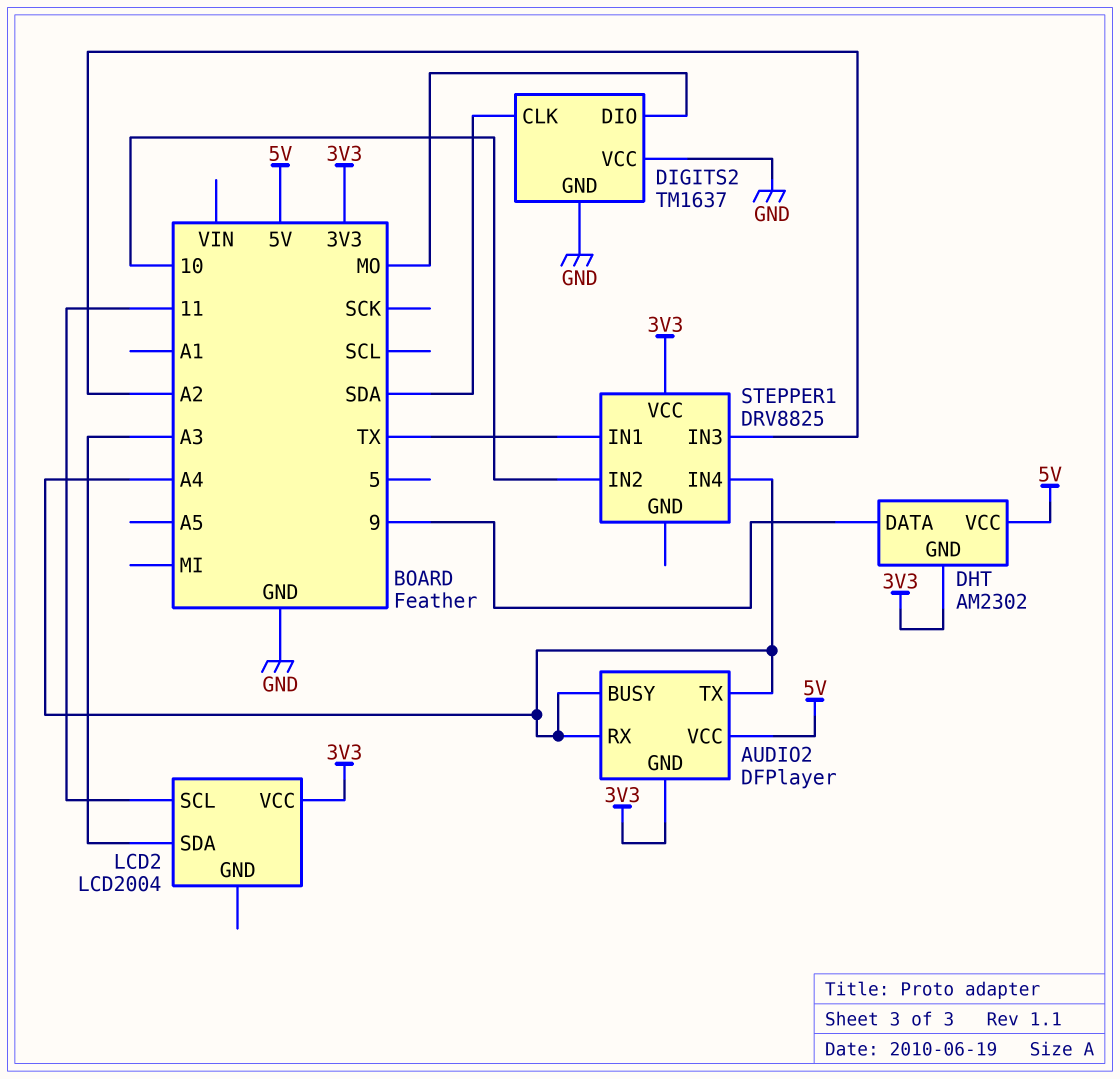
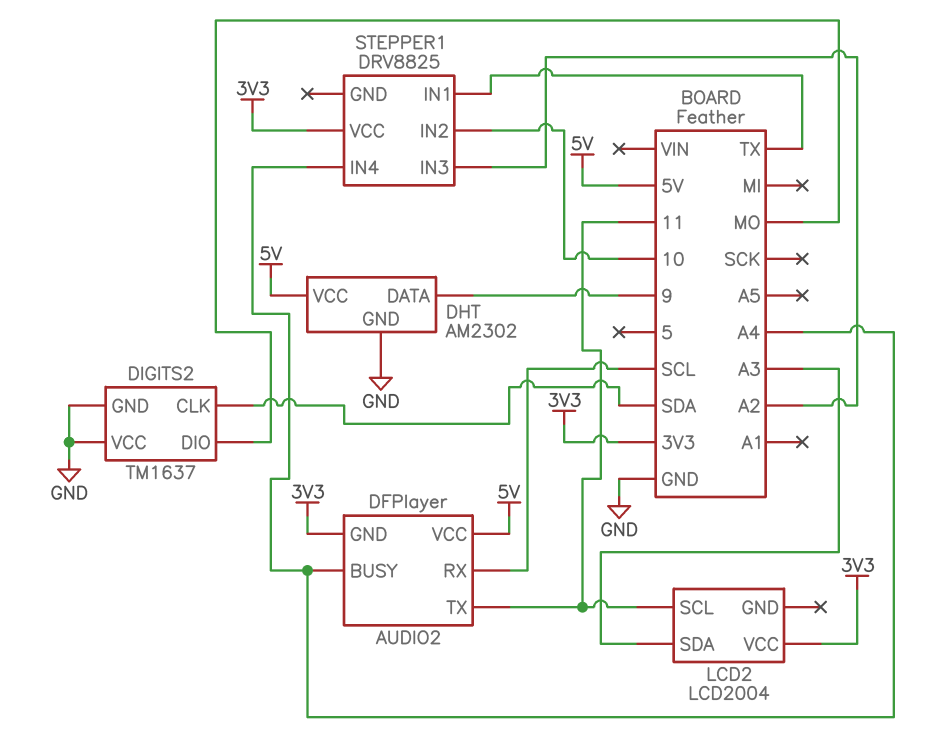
AUDIO2 pin RX: A4 -> SCL
AUDIO2 pin TX: A4 -> 11
DHT pin GND: 3V3 -> GND

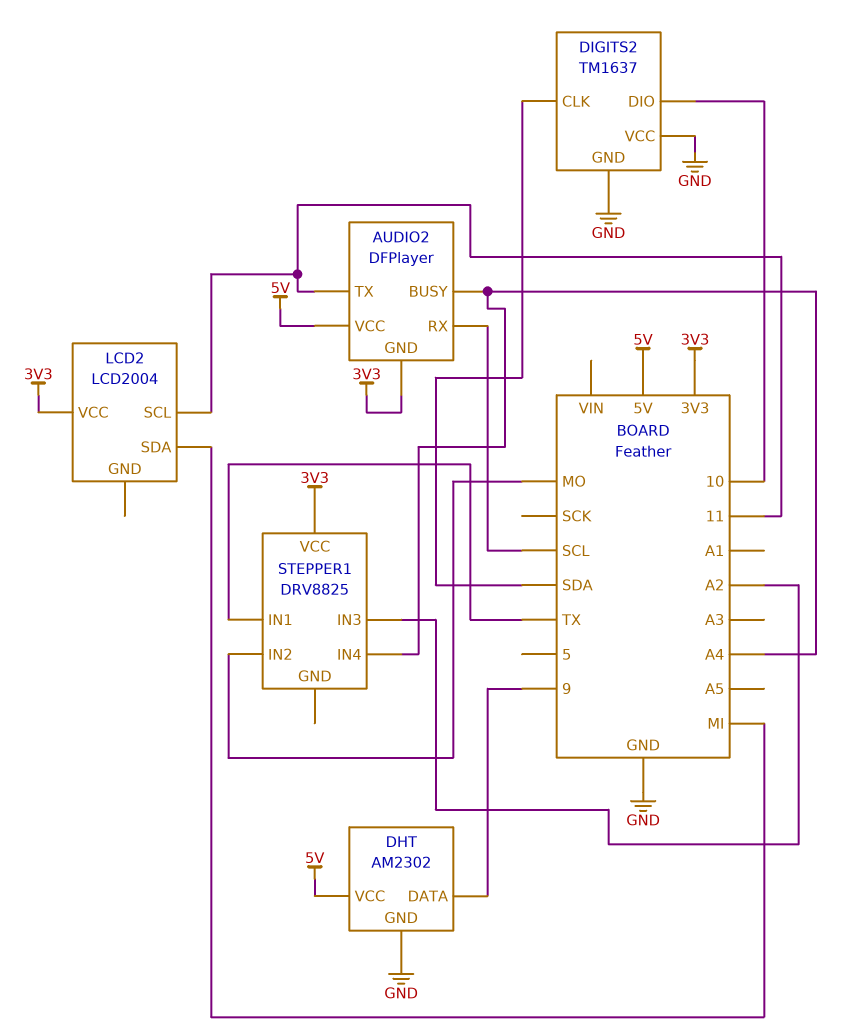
DIGITS2 pin DIO: MO -> 10
LCD2 pin SDA: A3 -> MI
STEPPER1 pin IN2: 10 -> MO

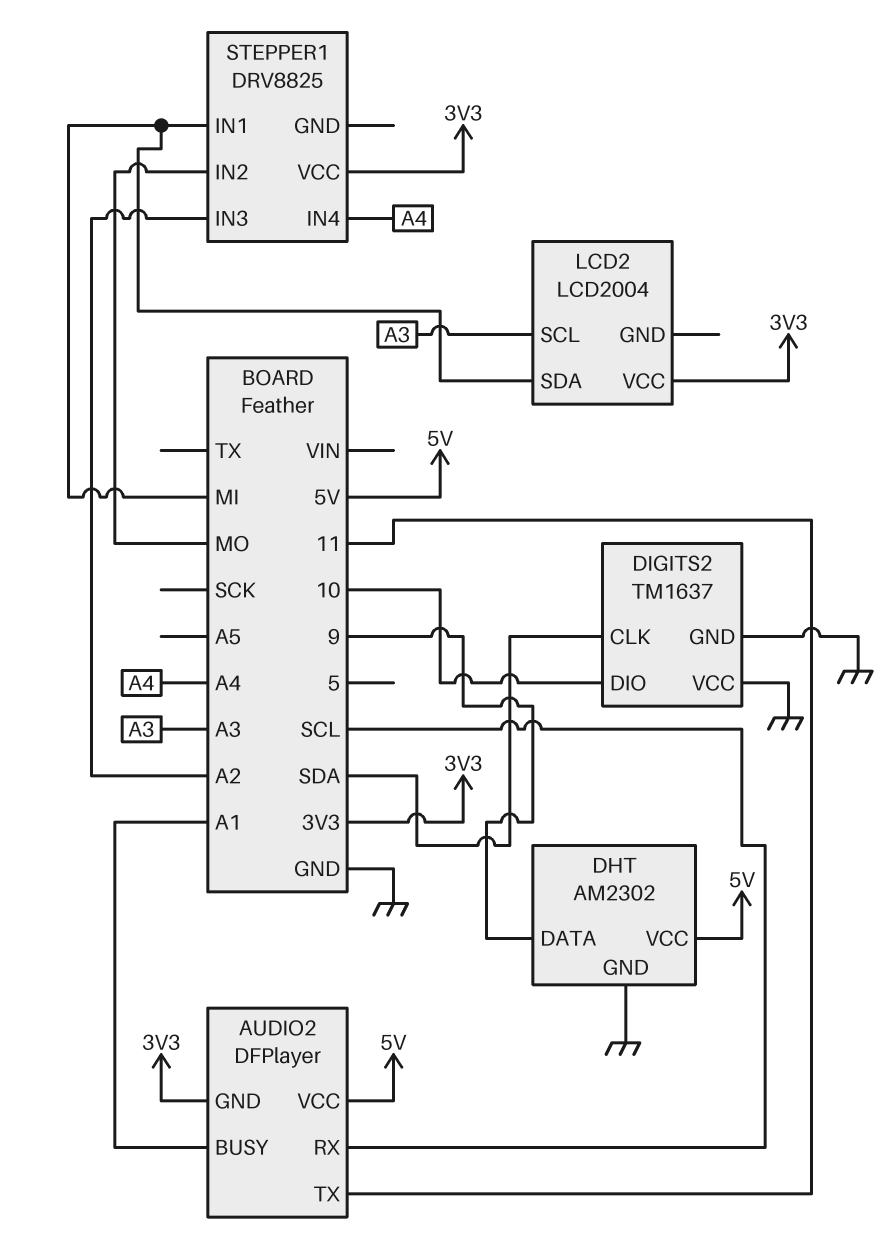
AUDIO2 pin BUSY: A4 -> A1
LCD2 pin SCL: 11 -> A3
STEPPER1 pin IN1: TX -> MI

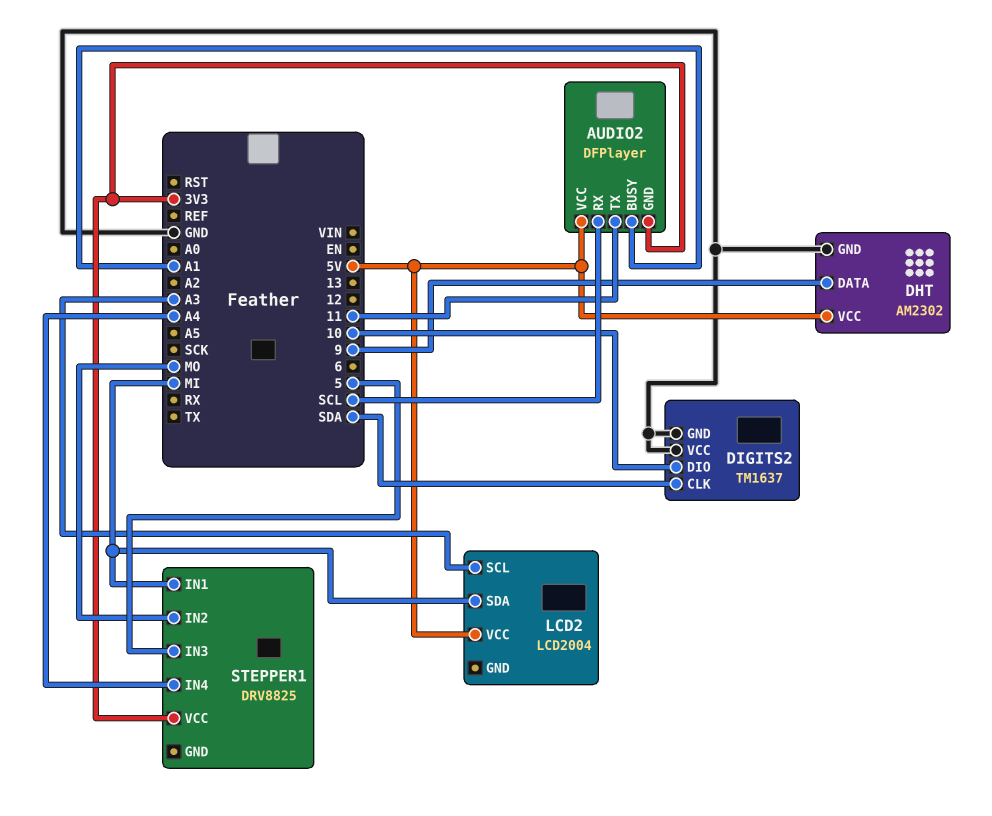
LCD2 pin VCC: 3V3 -> 5V
STEPPER1 pin IN3: A2 -> 5

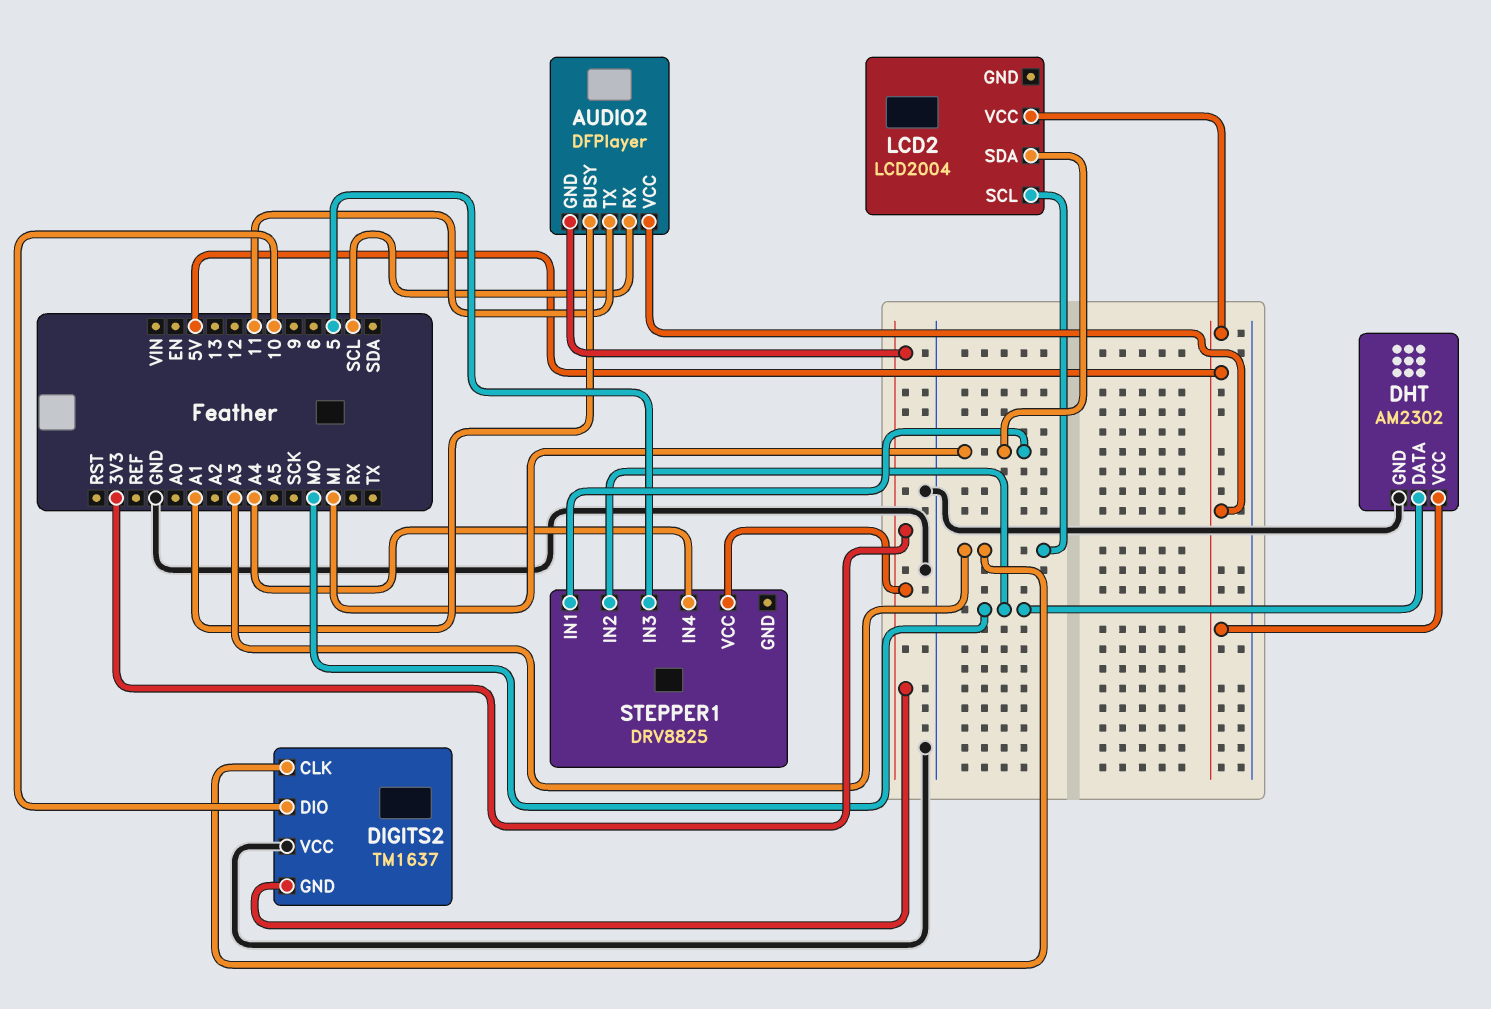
DHT pin DATA: 9 -> MO
DIGITS2 pin CLK: SDA -> A3
DIGITS2 pin GND: GND -> 3V3

